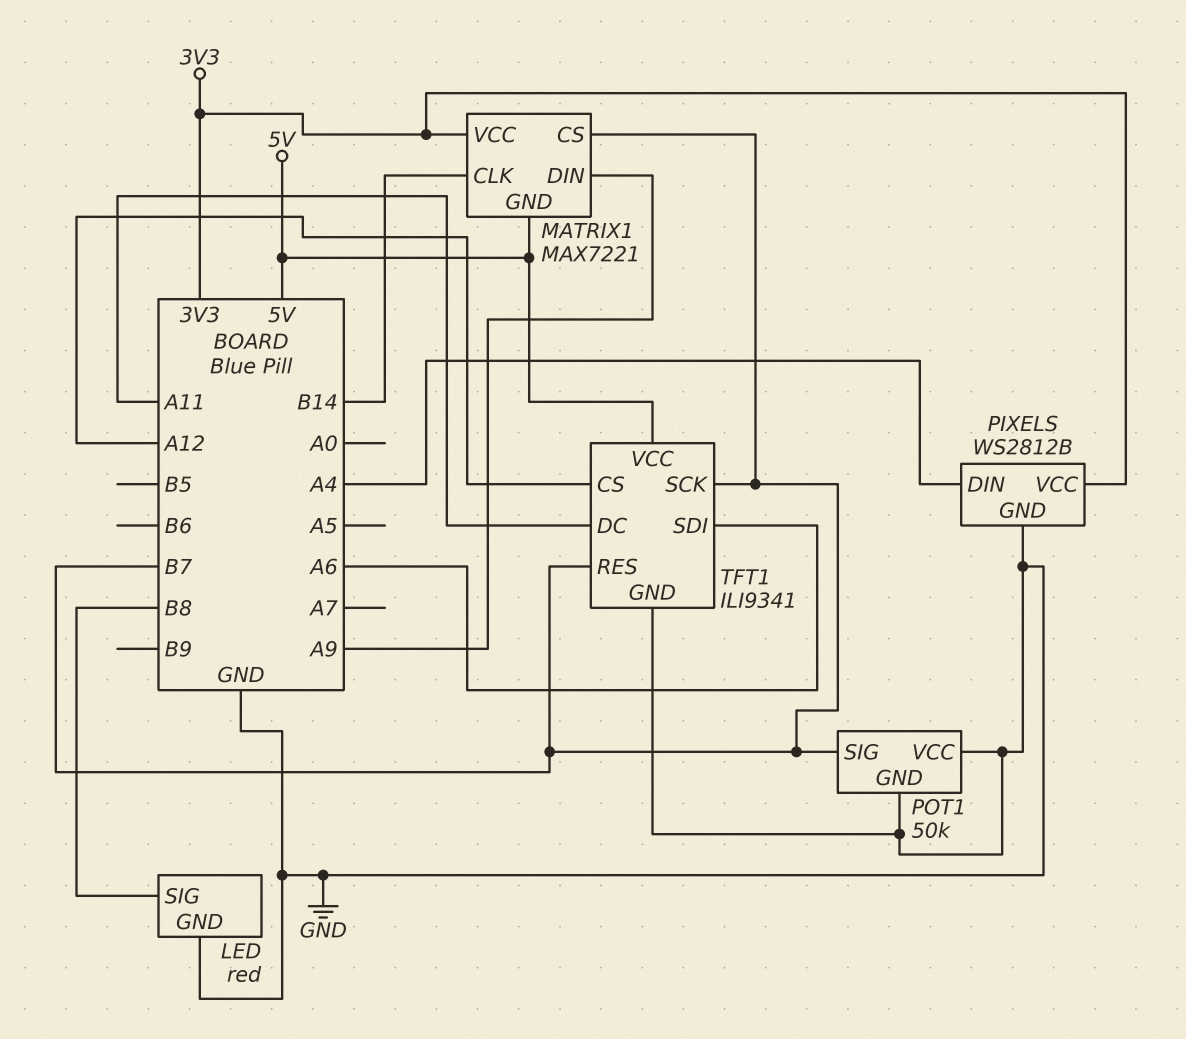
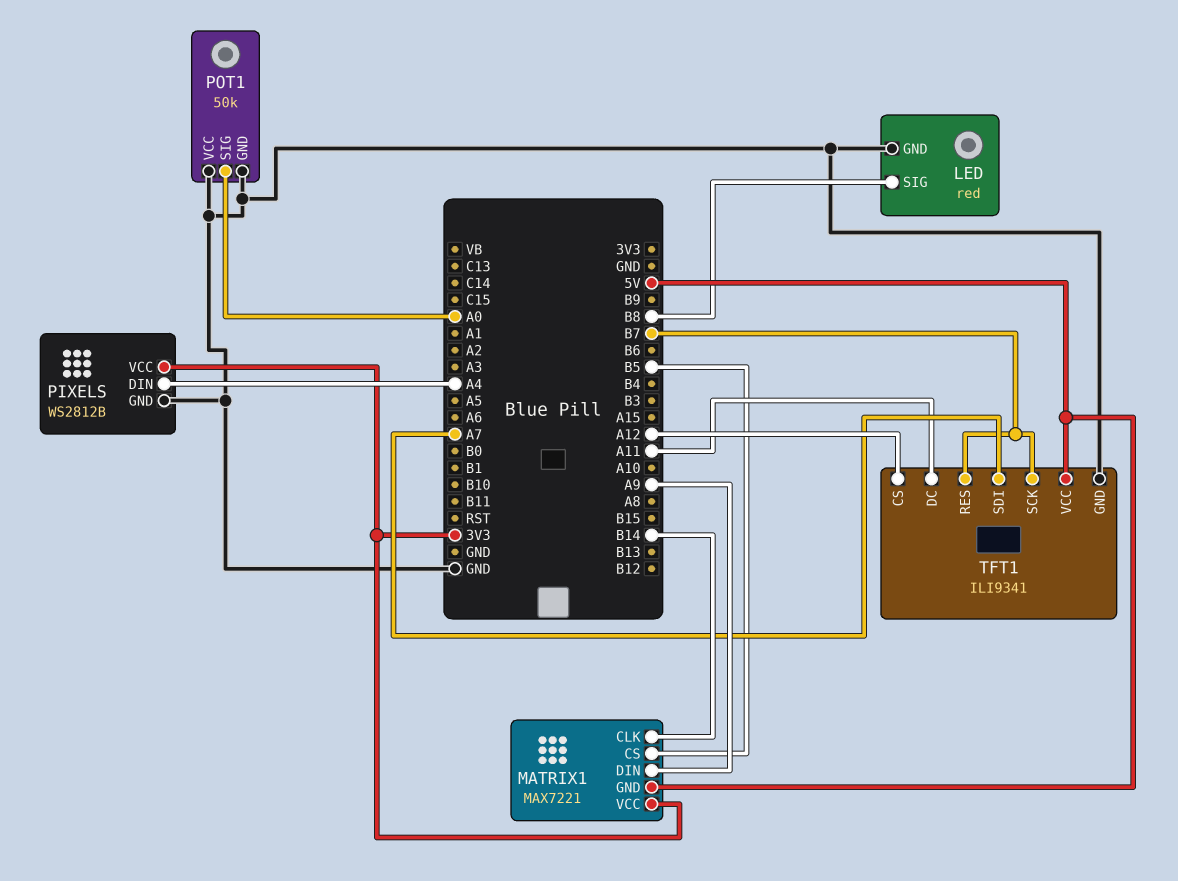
MATRIX1 pin CS: B7 -> B5
POT1 pin SIG: B7 -> A0
TFT1 pin SDI: A6 -> A7

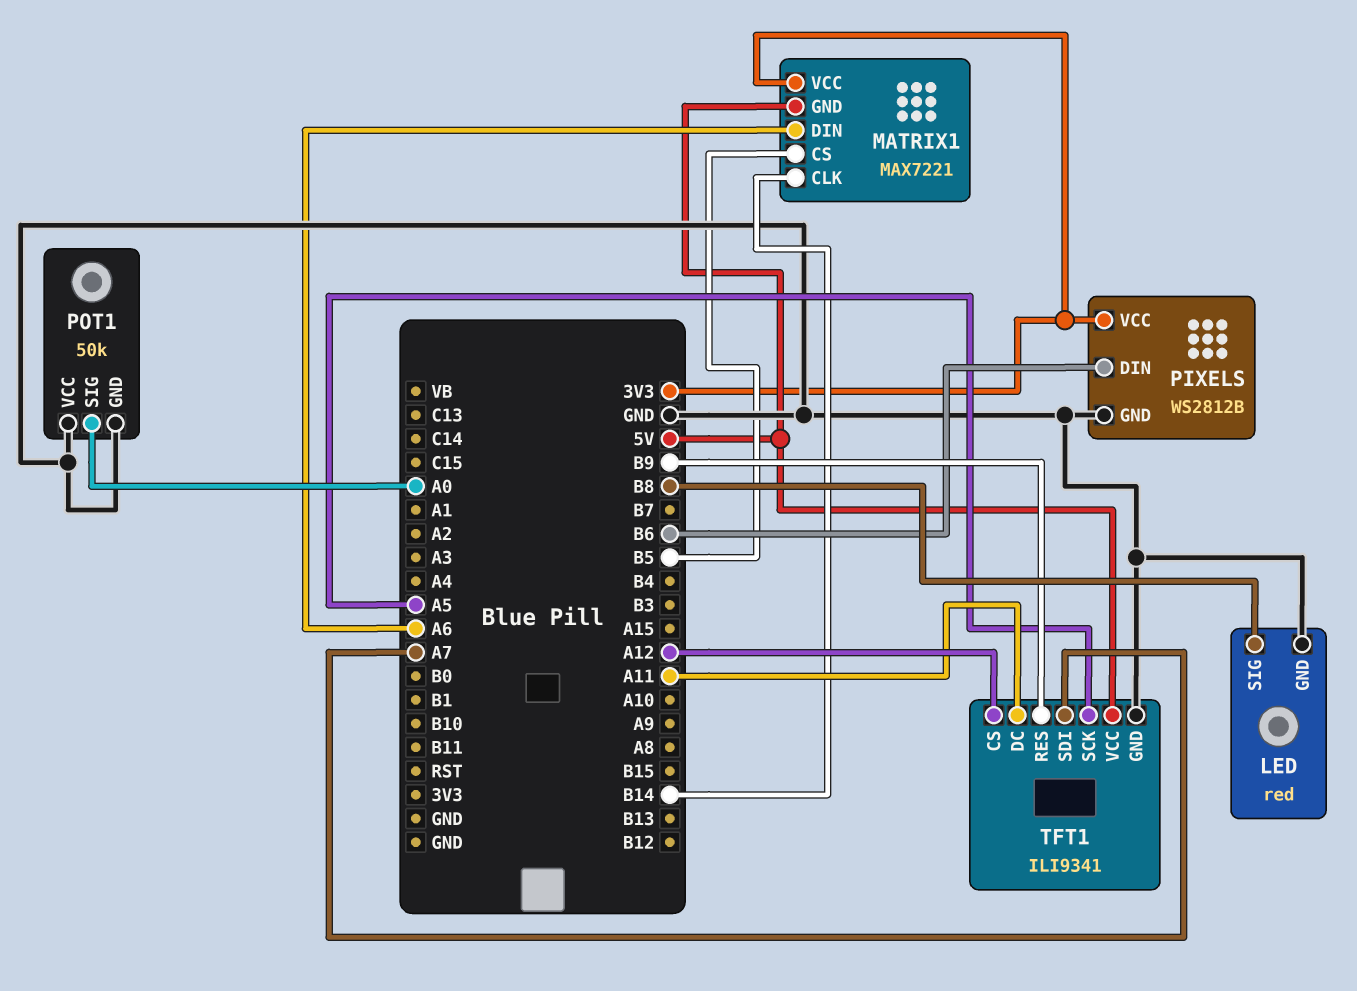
MATRIX1 pin DIN: A9 -> A6
PIXELS pin DIN: A4 -> B6
TFT1 pin RES: B7 -> B9
TFT1 pin SCK: B7 -> A5

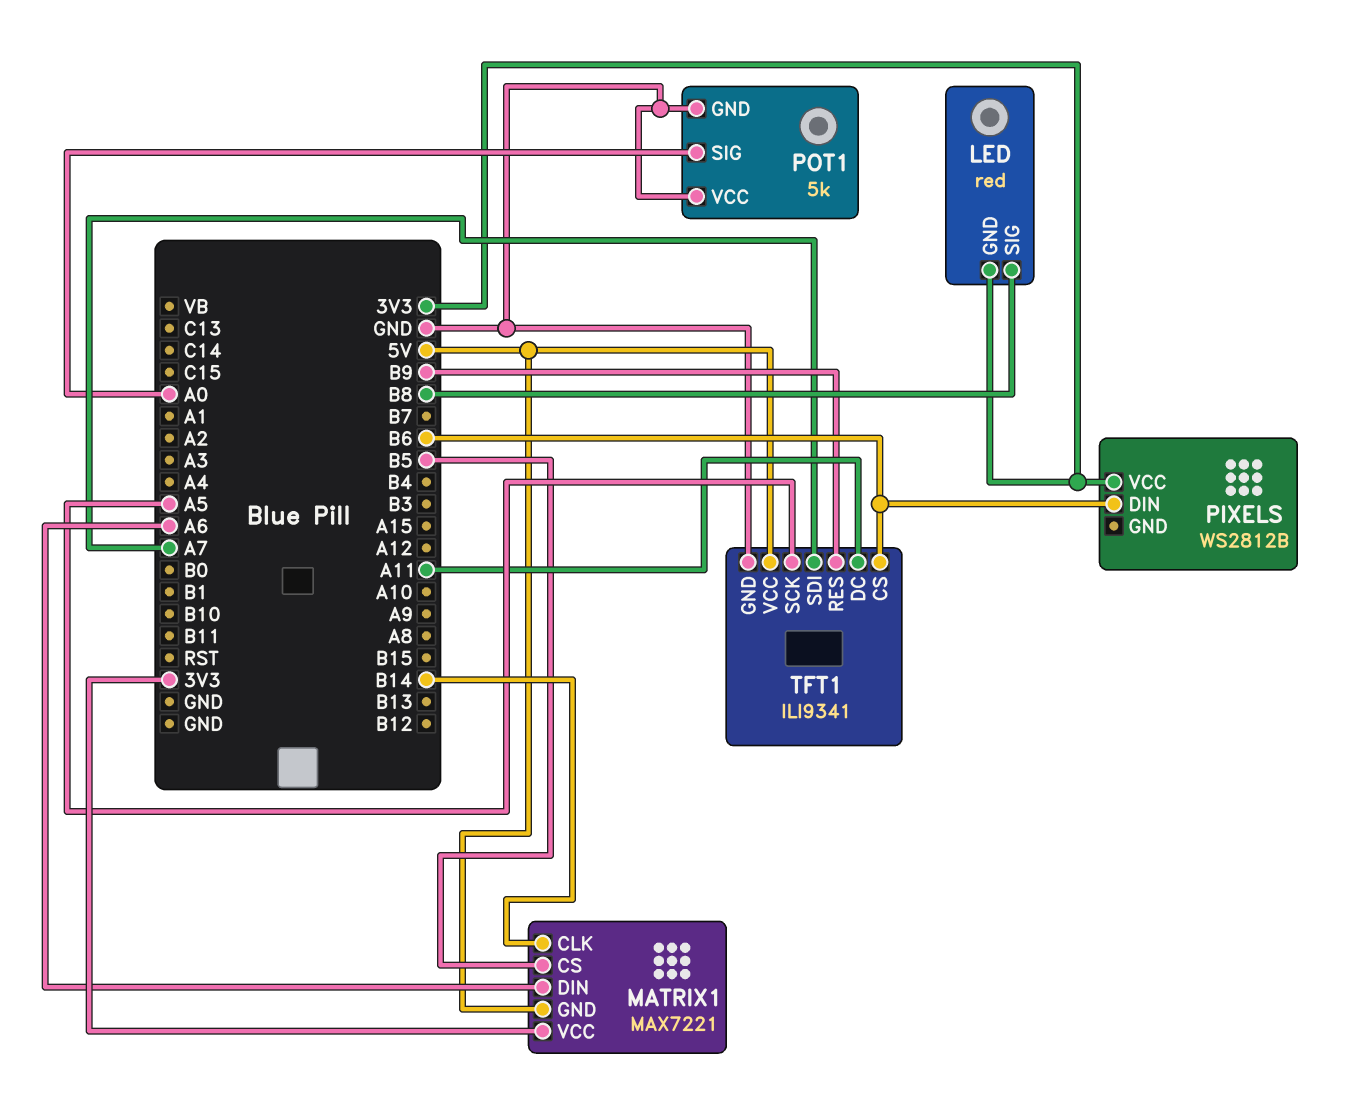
LED pin GND: GND -> 3V3
PIXELS pin GND: GND -> none
POT1: 50k -> 5k
TFT1 pin CS: A12 -> B6

